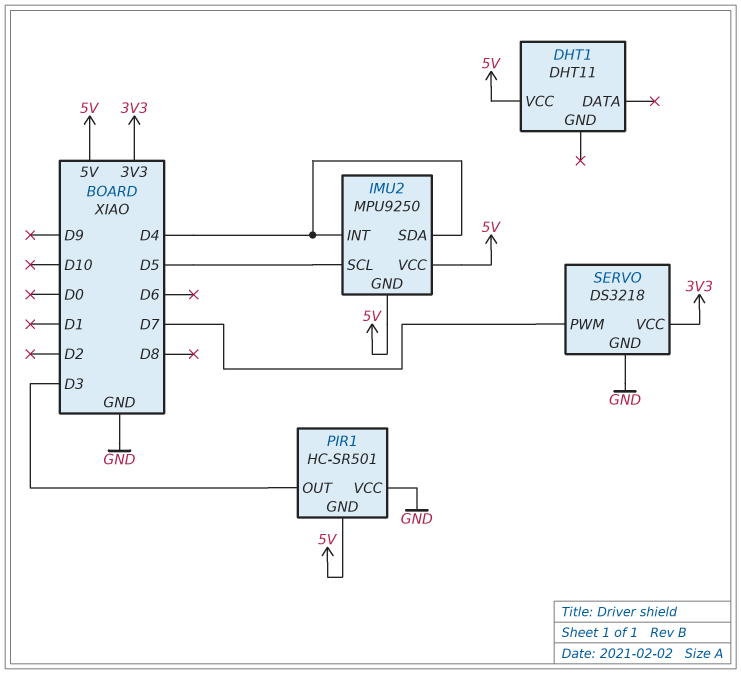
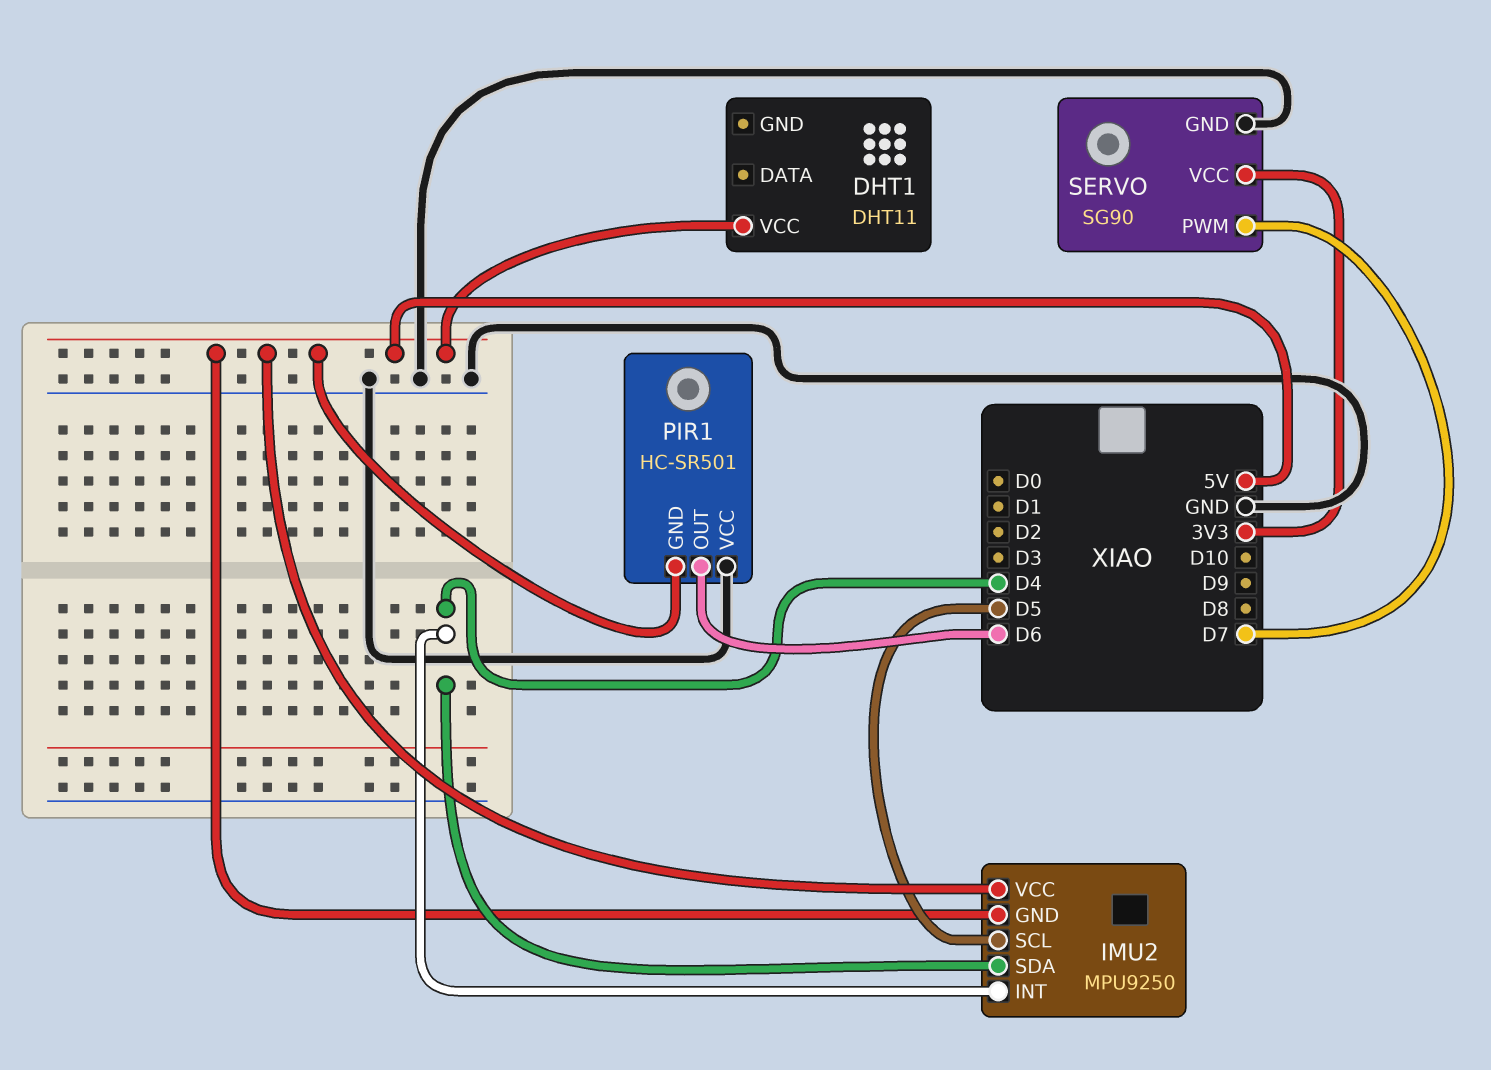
PIR1 pin OUT: D3 -> D6
SERVO: DS3218 -> SG90

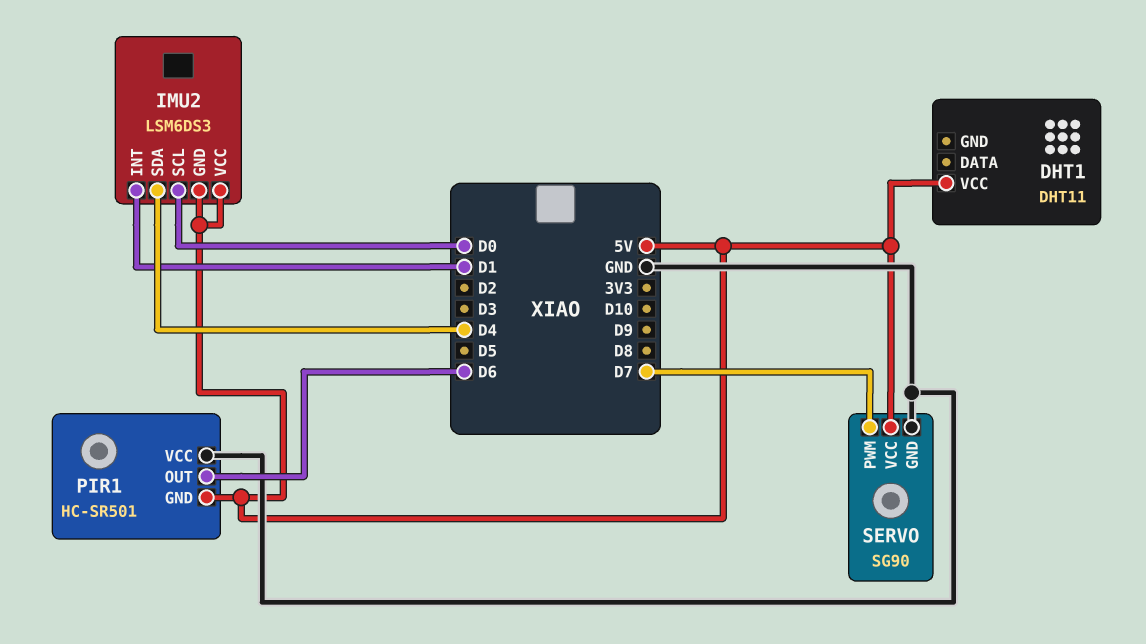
IMU2: MPU9250 -> LSM6DS3
IMU2 pin INT: D4 -> D1
IMU2 pin SCL: D5 -> D0
SERVO pin VCC: 3V3 -> 5V

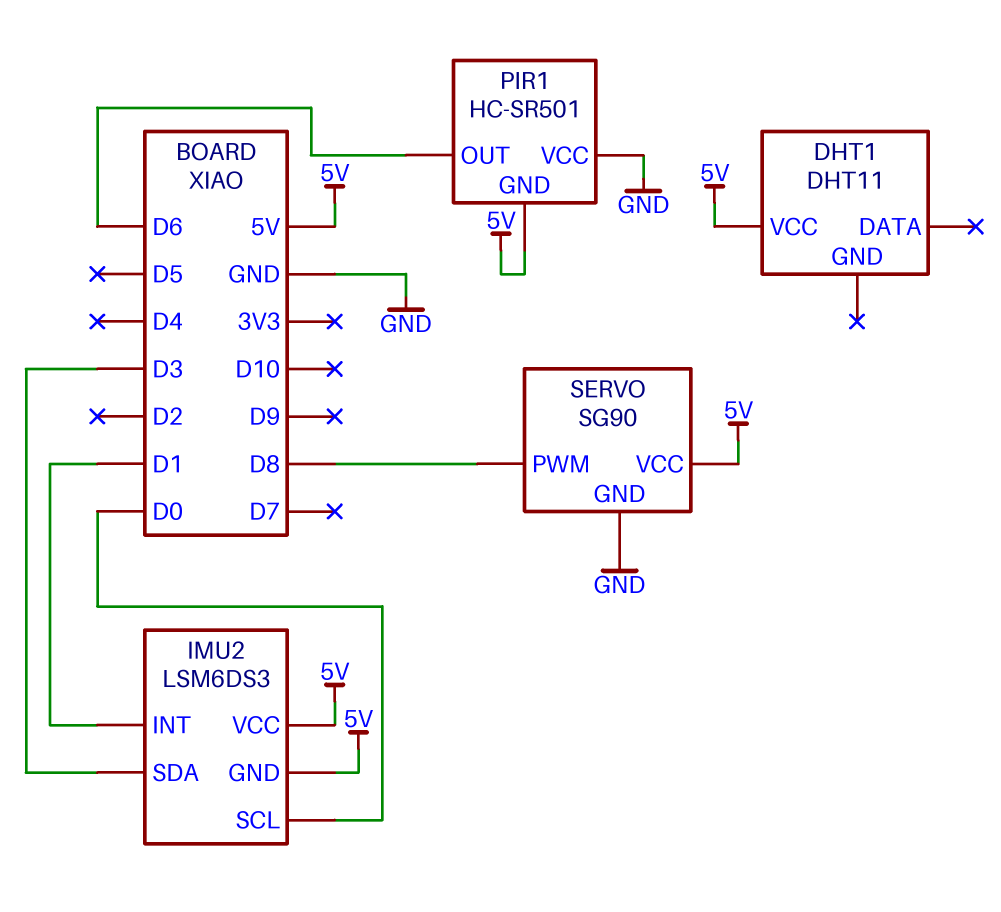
IMU2 pin SDA: D4 -> D3
SERVO pin PWM: D7 -> D8

